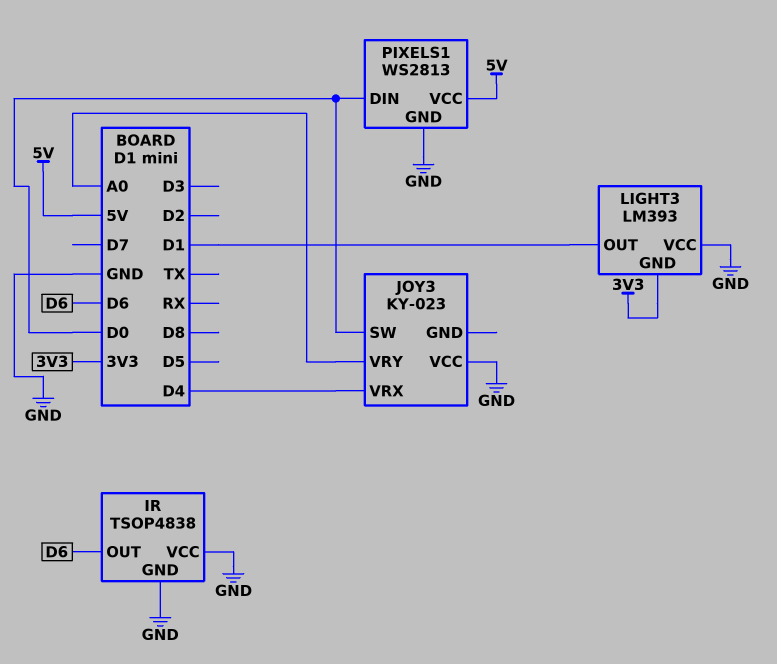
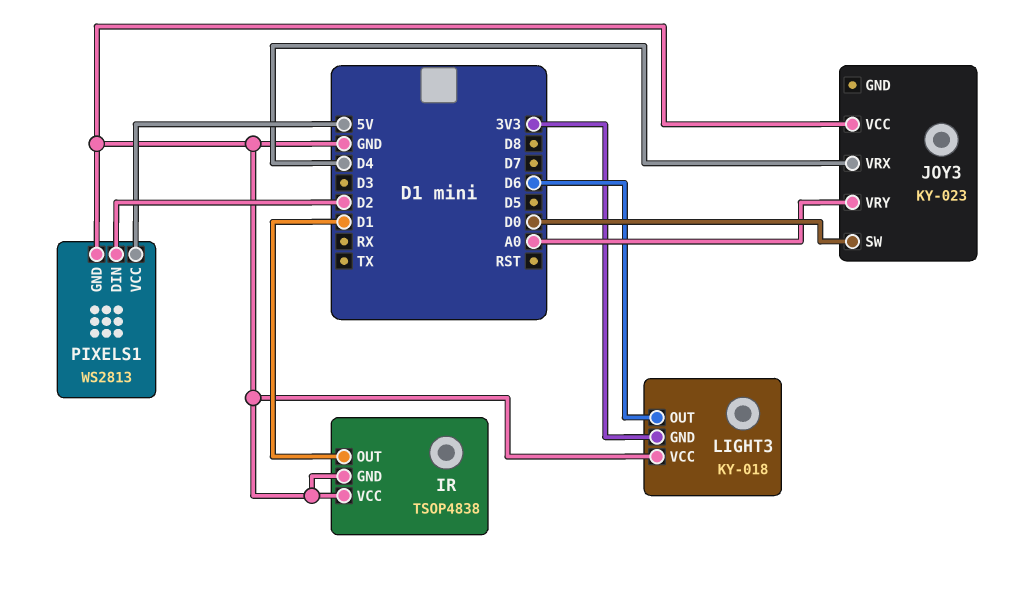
IR pin OUT: D6 -> D1
LIGHT3: LM393 -> KY-018
LIGHT3 pin OUT: D1 -> D6
PIXELS1 pin DIN: D0 -> D2

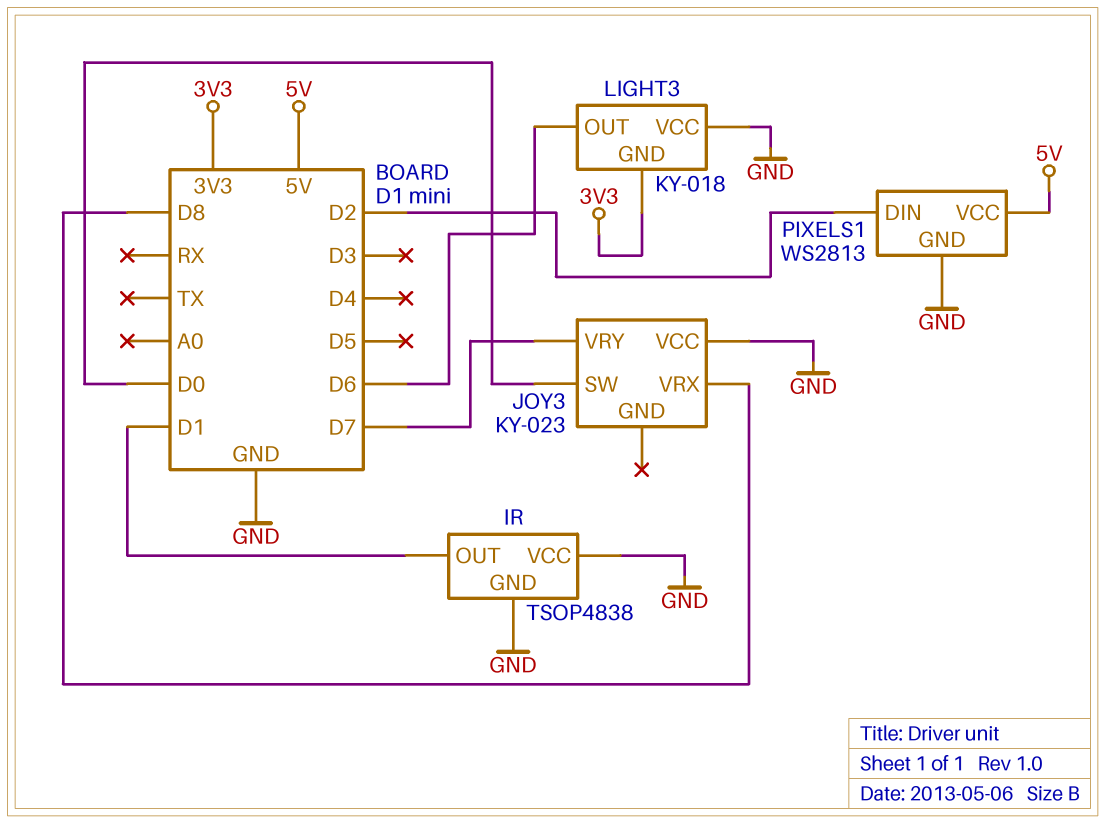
JOY3 pin VRX: D4 -> D8
JOY3 pin VRY: A0 -> D7

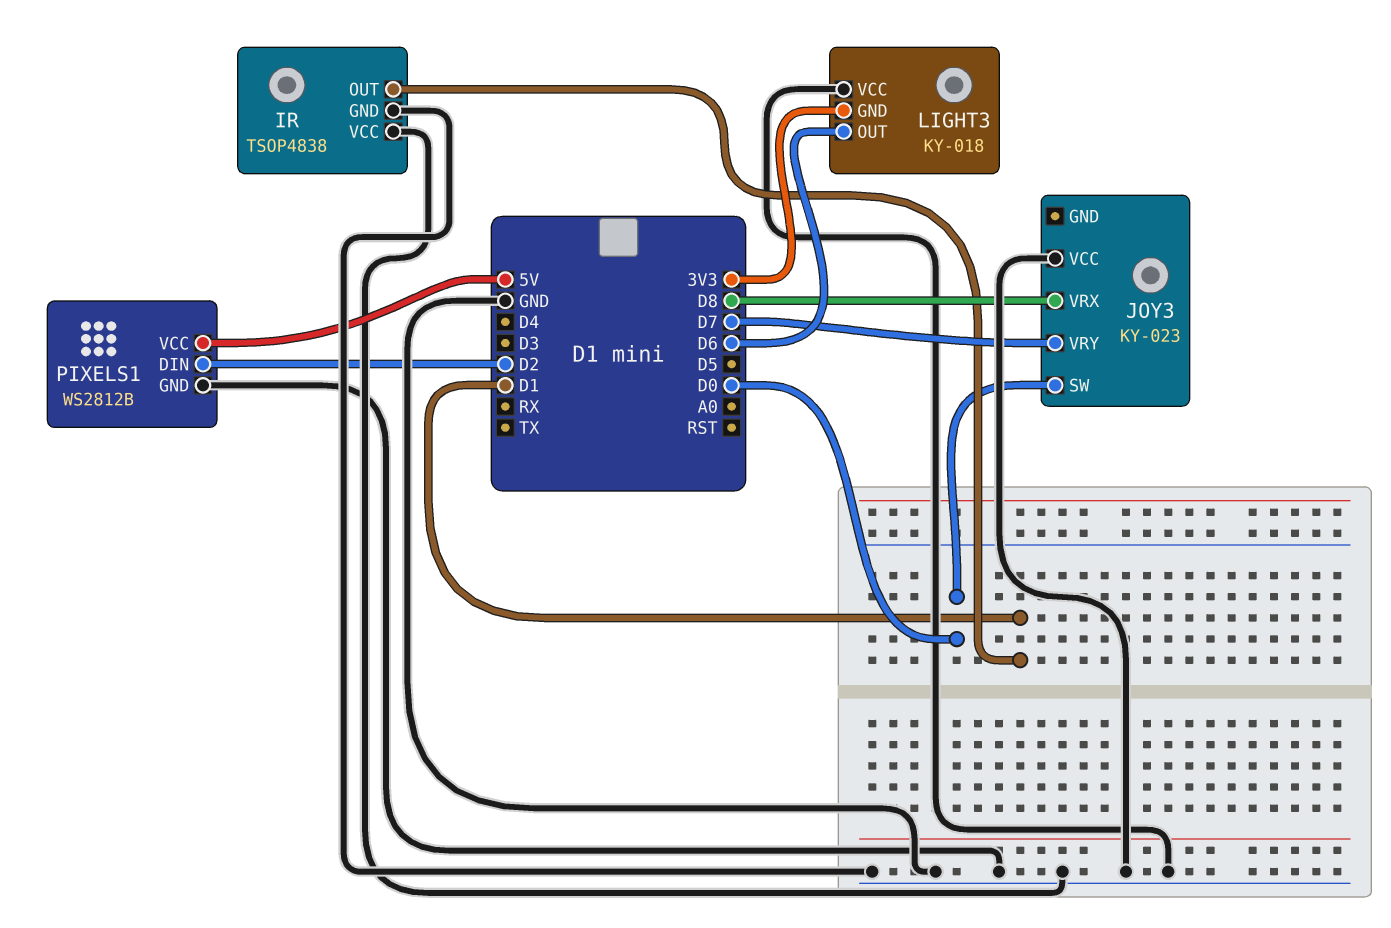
PIXELS1: WS2813 -> WS2812B

